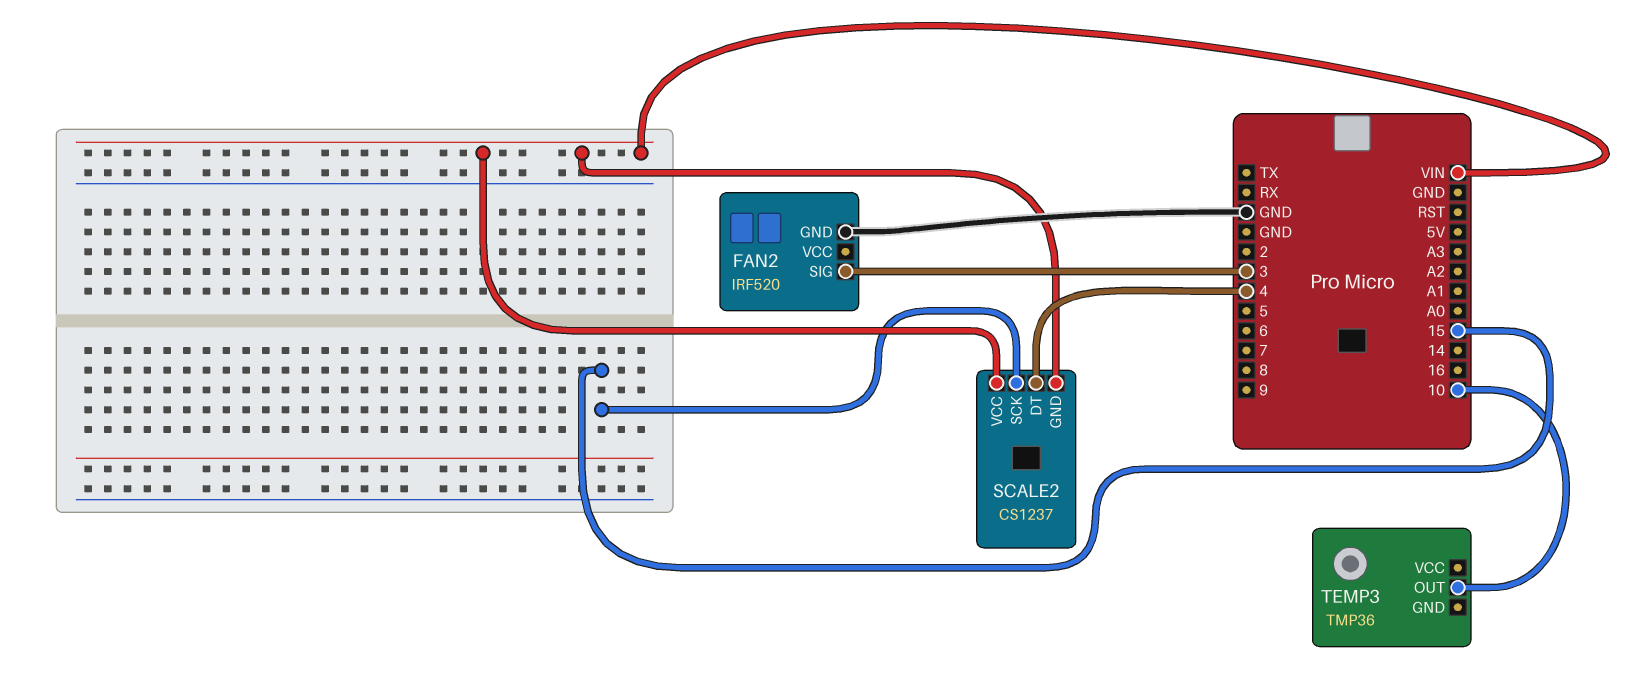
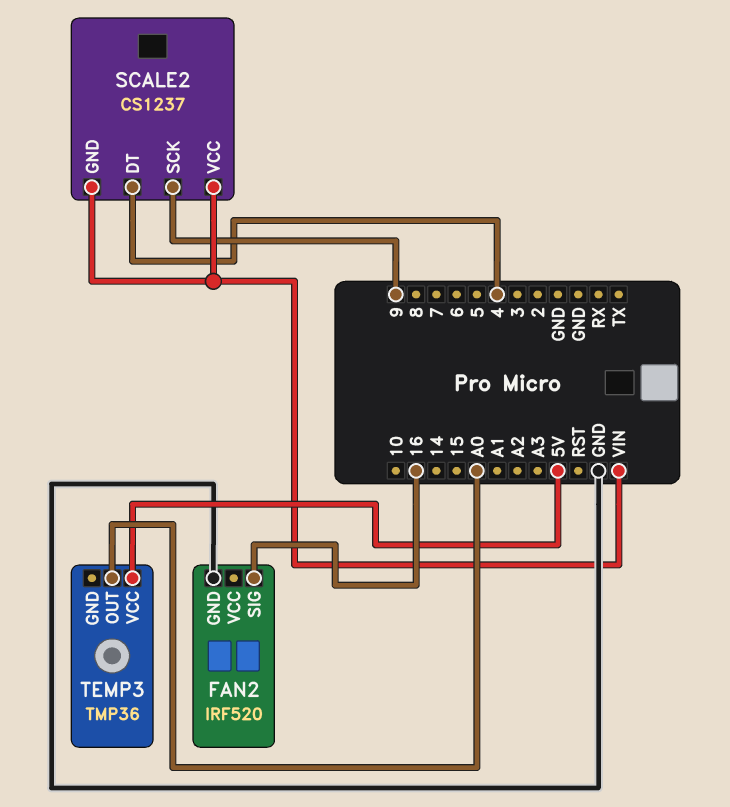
FAN2 pin SIG: 3 -> 16
SCALE2 pin SCK: 15 -> 9
TEMP3 pin OUT: 10 -> A0
TEMP3 pin VCC: none -> 5V

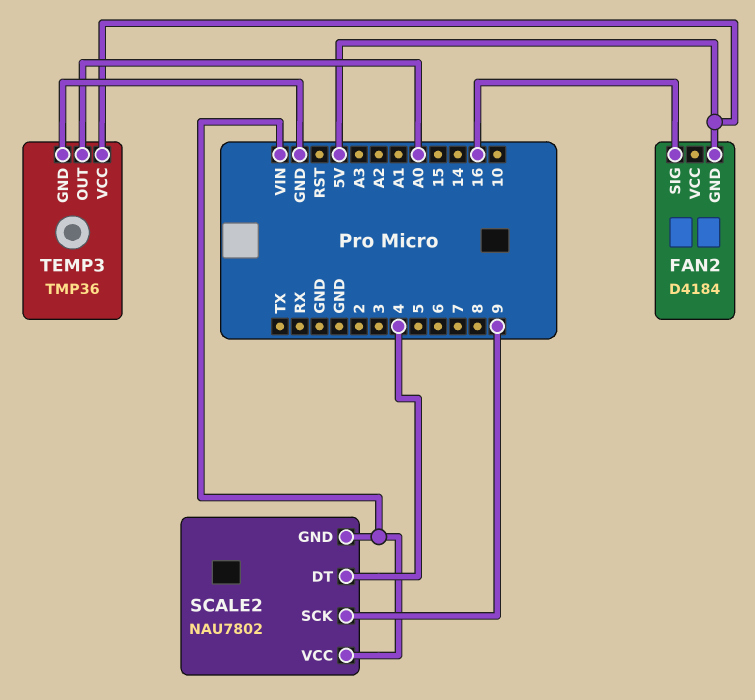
FAN2: IRF520 -> D4184
FAN2 pin GND: GND -> 5V
SCALE2: CS1237 -> NAU7802
TEMP3 pin GND: none -> GND

